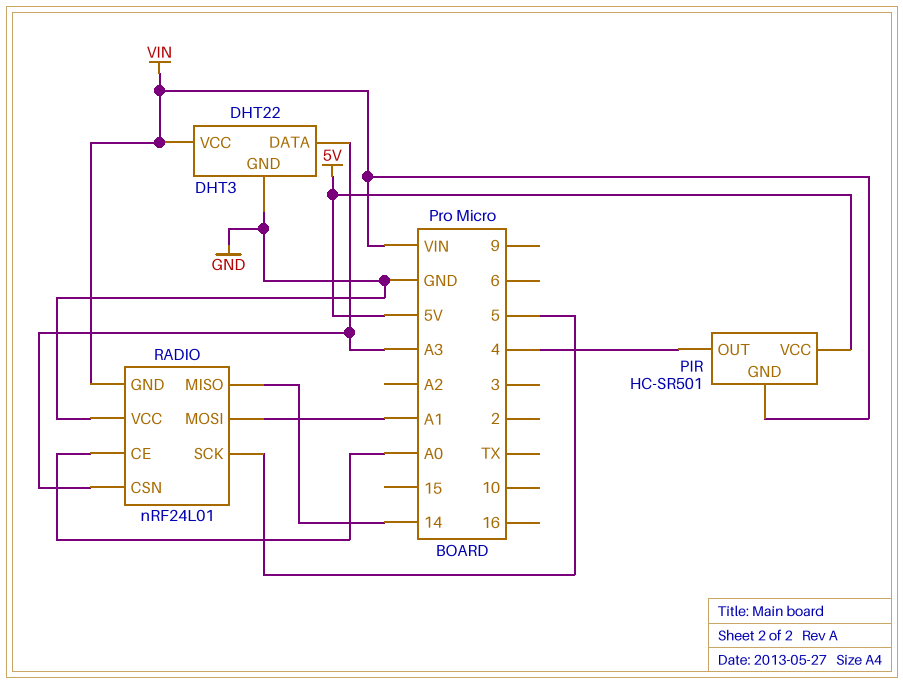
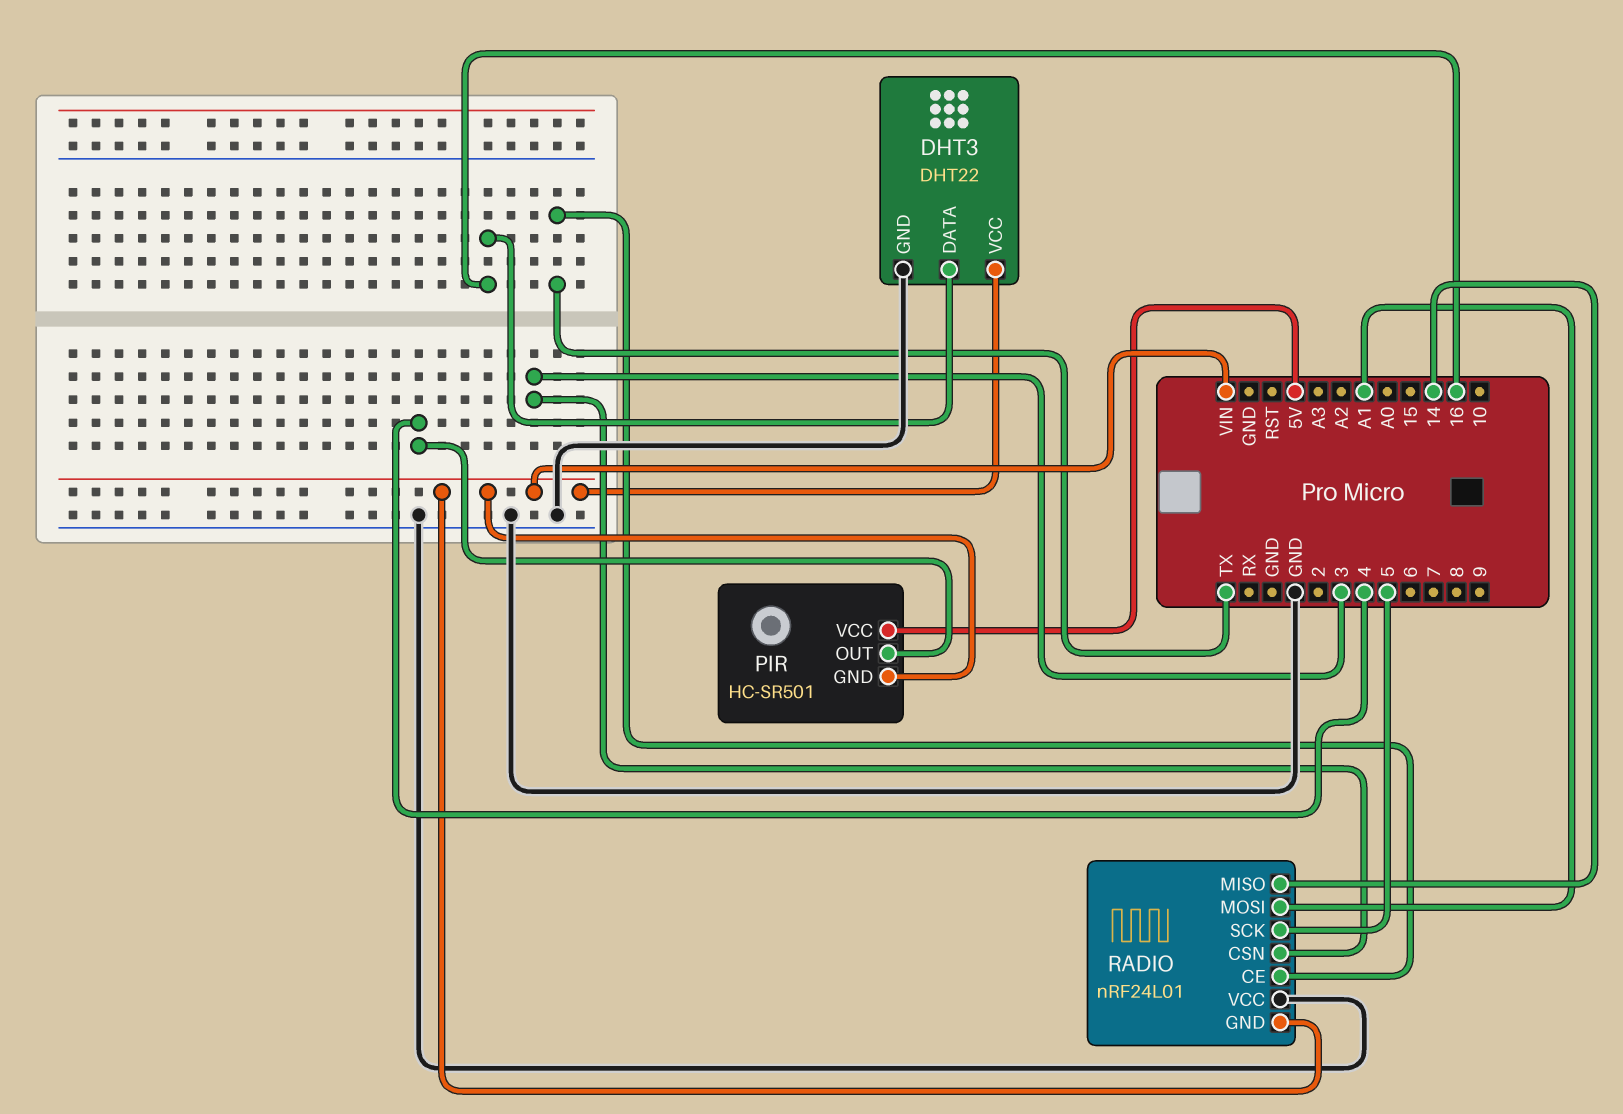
DHT3 pin DATA: A3 -> 16
RADIO pin CE: A0 -> TX
RADIO pin CSN: A3 -> 3

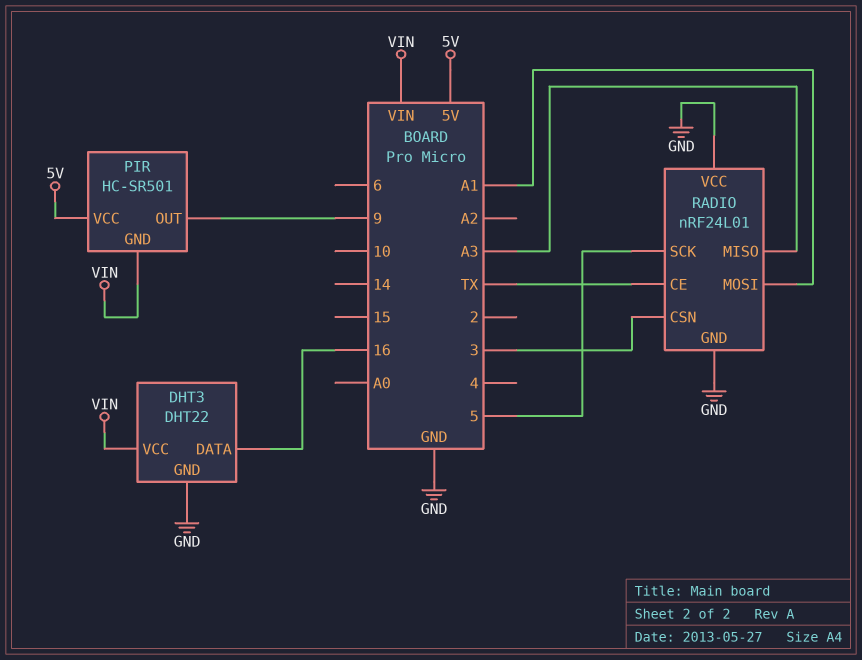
PIR pin OUT: 4 -> 9
RADIO pin GND: VIN -> GND
RADIO pin MISO: 14 -> A3

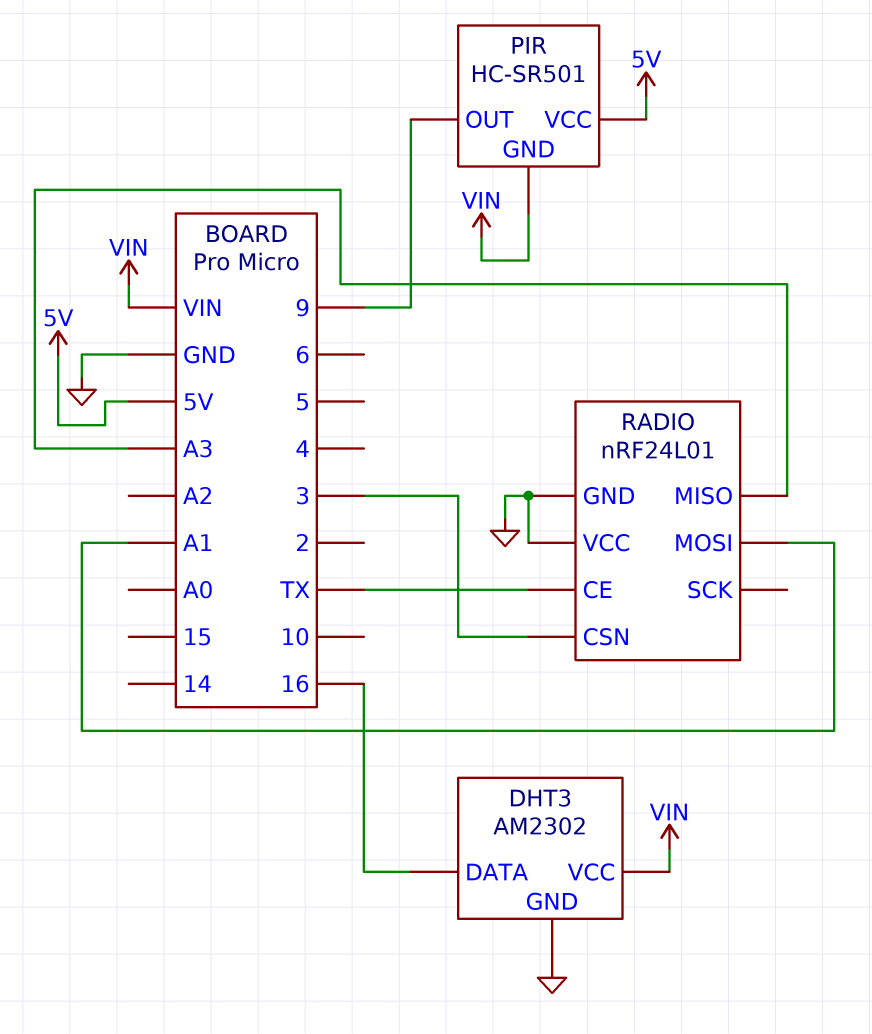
DHT3: DHT22 -> AM2302
RADIO pin SCK: 5 -> none

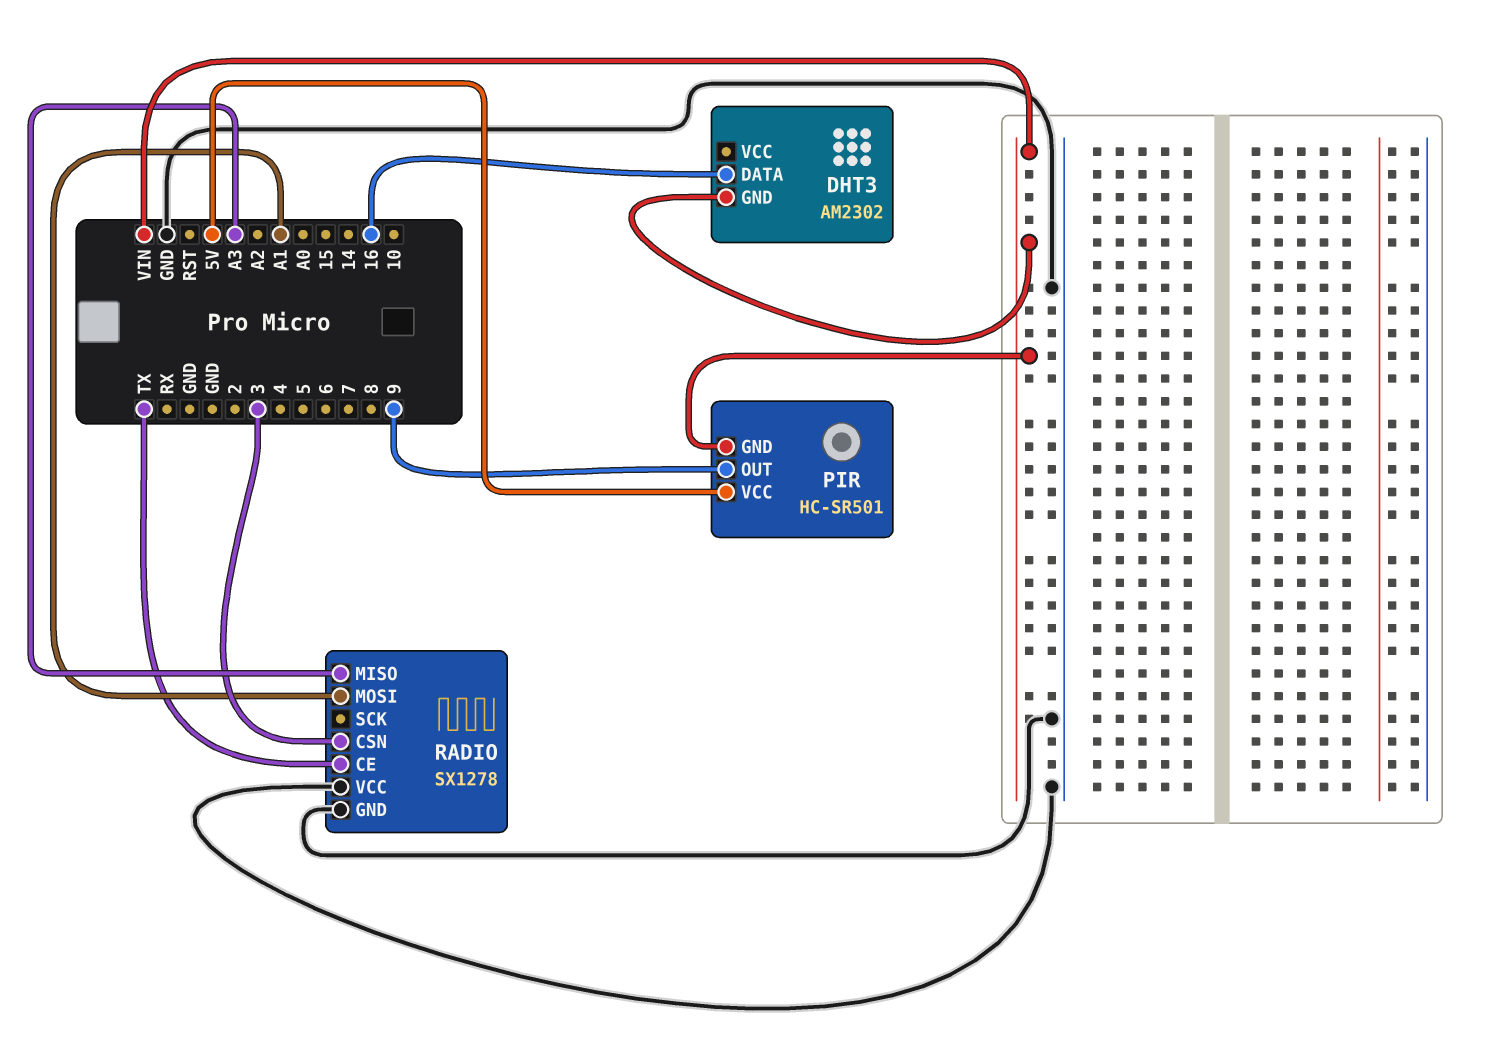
DHT3 pin GND: GND -> VIN
DHT3 pin VCC: VIN -> none
RADIO: nRF24L01 -> SX1278

